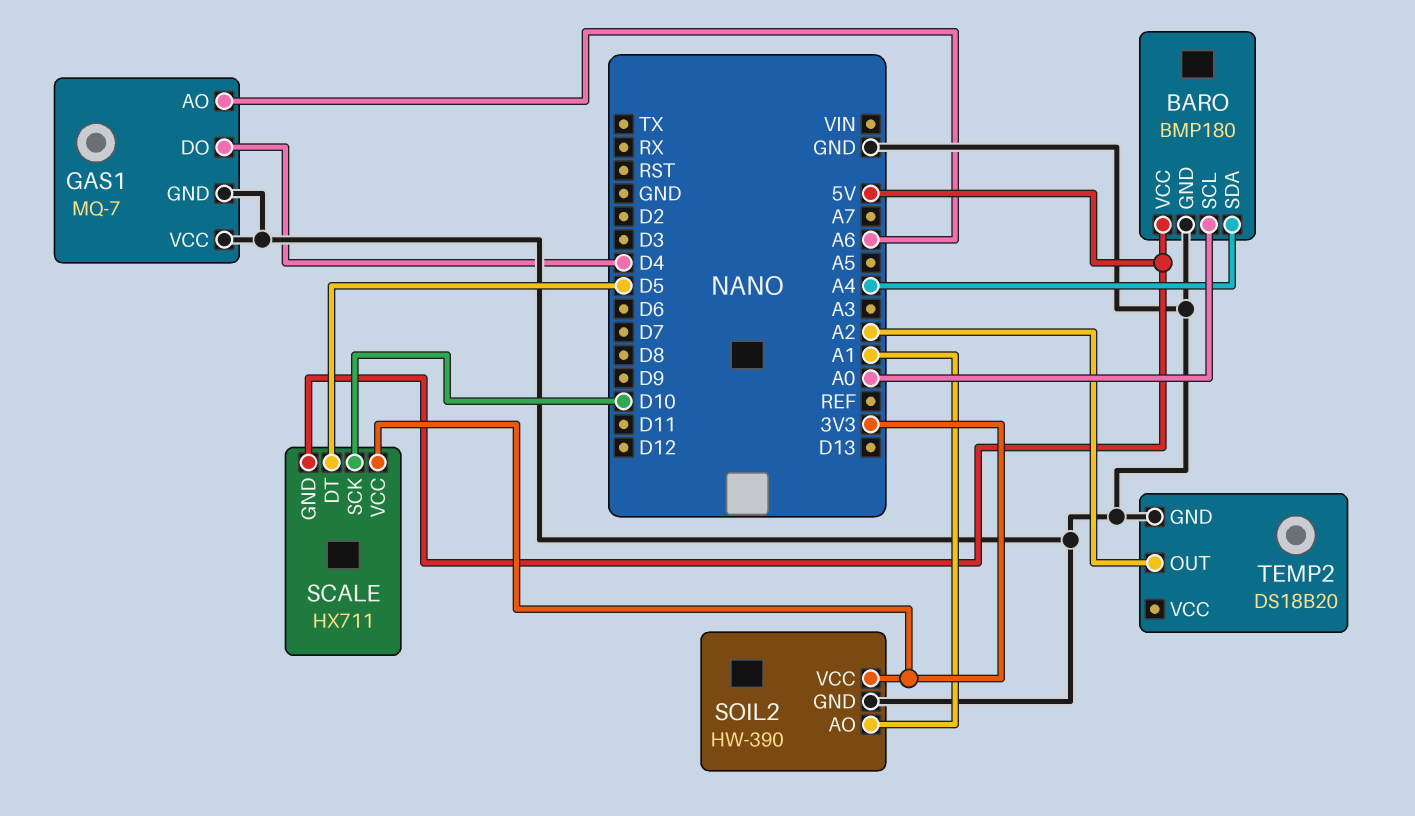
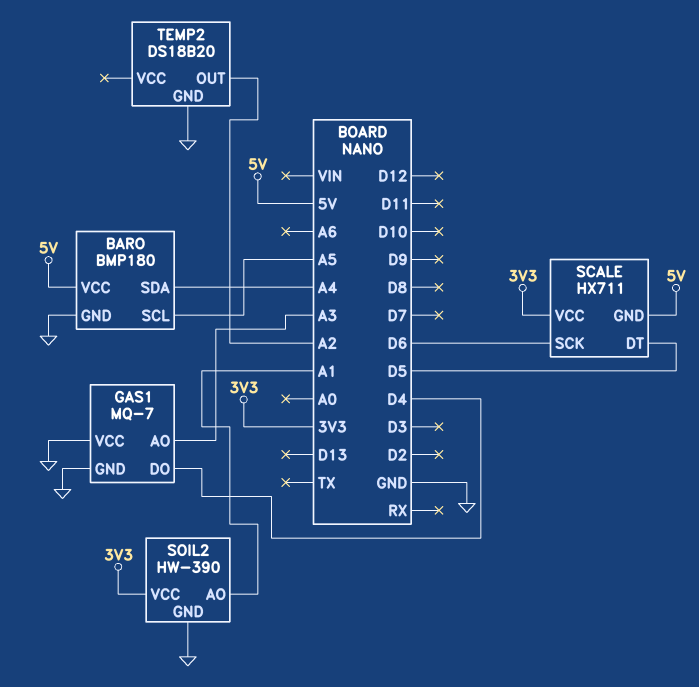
BARO pin SCL: A0 -> A5
GAS1 pin AO: A6 -> A3
SCALE pin SCK: D10 -> D6

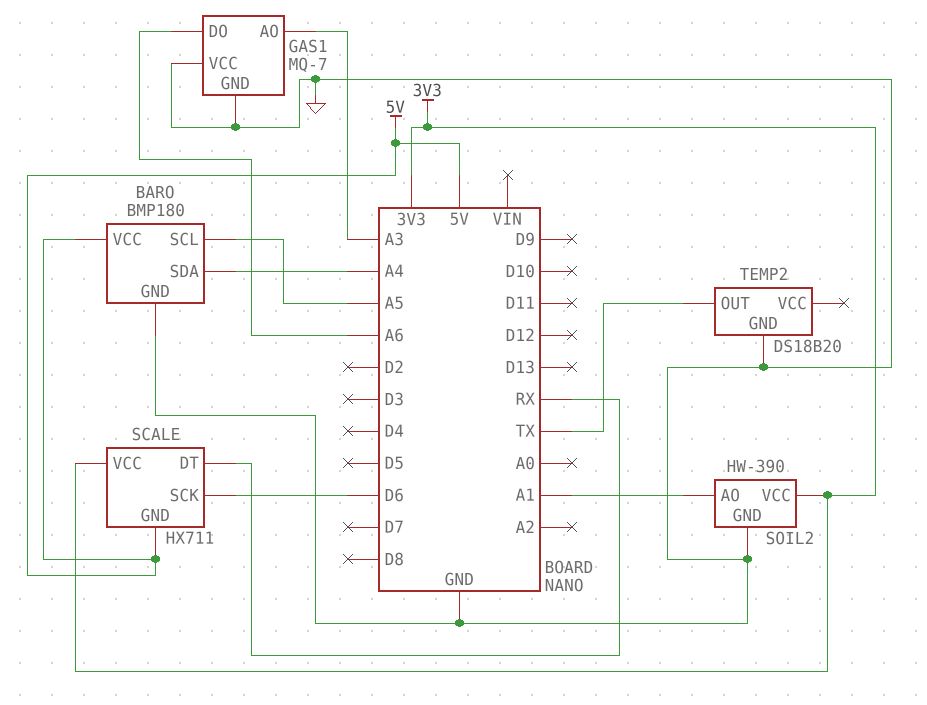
GAS1 pin DO: D4 -> A6
SCALE pin DT: D5 -> RX
TEMP2 pin OUT: A2 -> TX

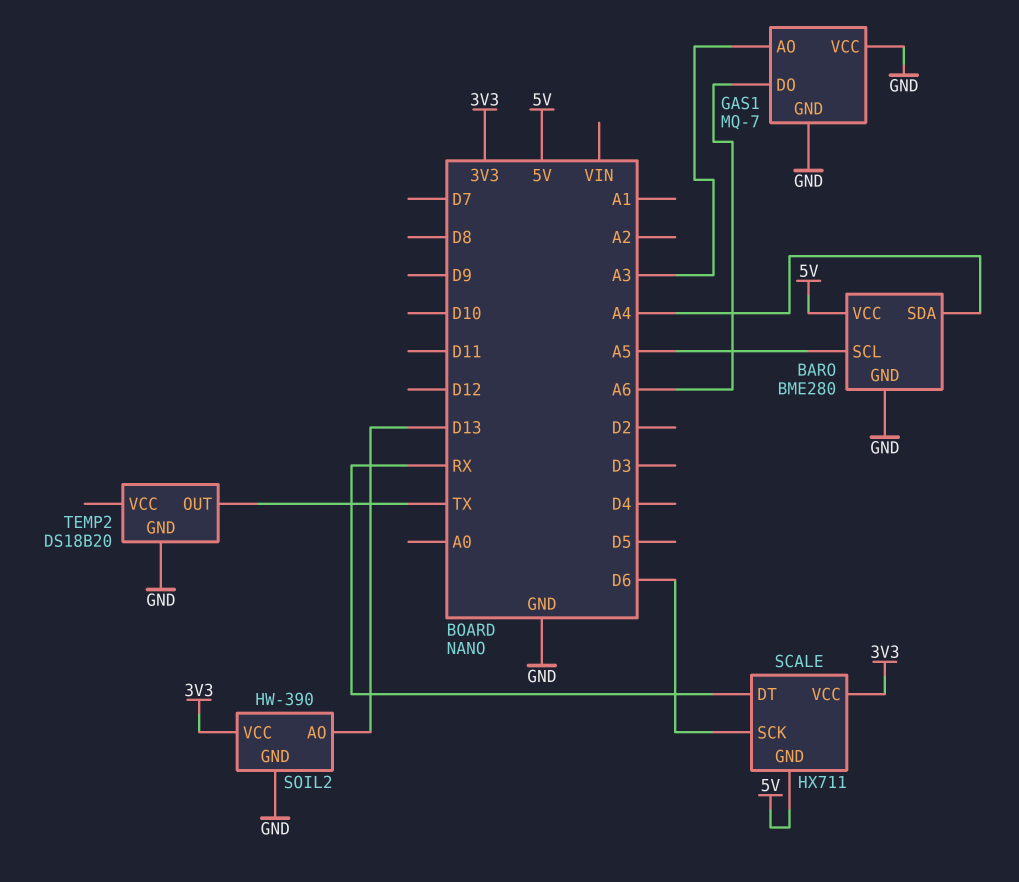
BARO: BMP180 -> BME280
SOIL2 pin AO: A1 -> D13

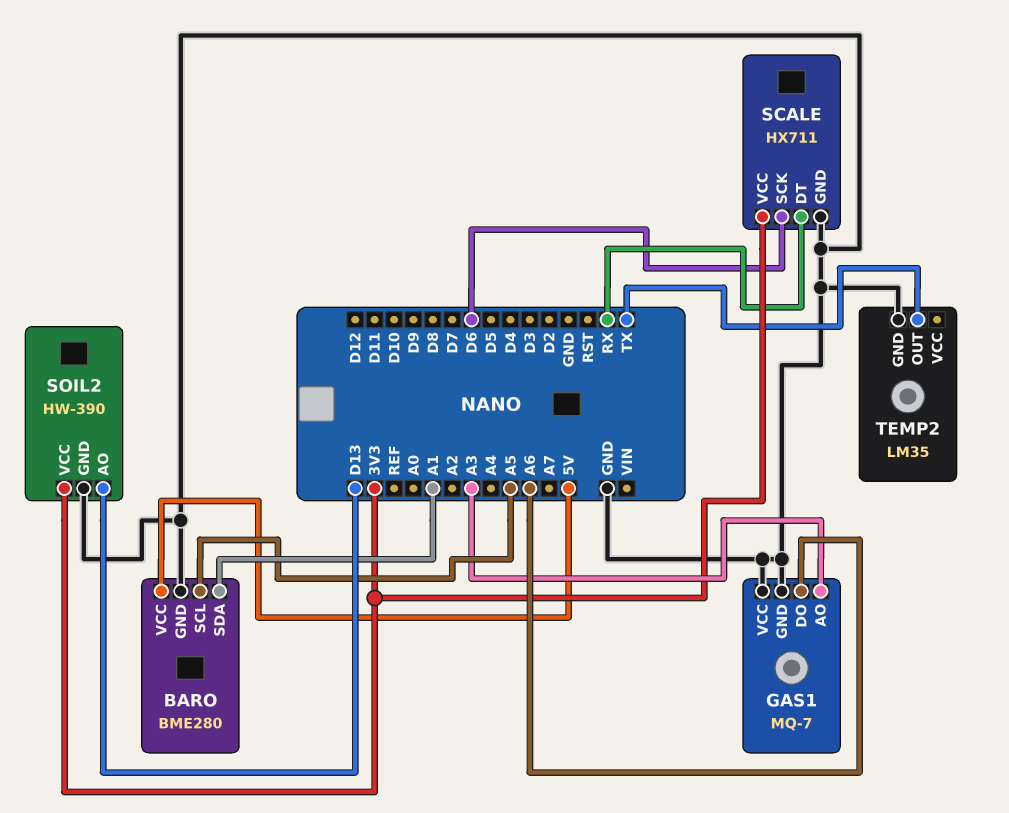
BARO pin SDA: A4 -> A1
SCALE pin GND: 5V -> GND
TEMP2: DS18B20 -> LM35

